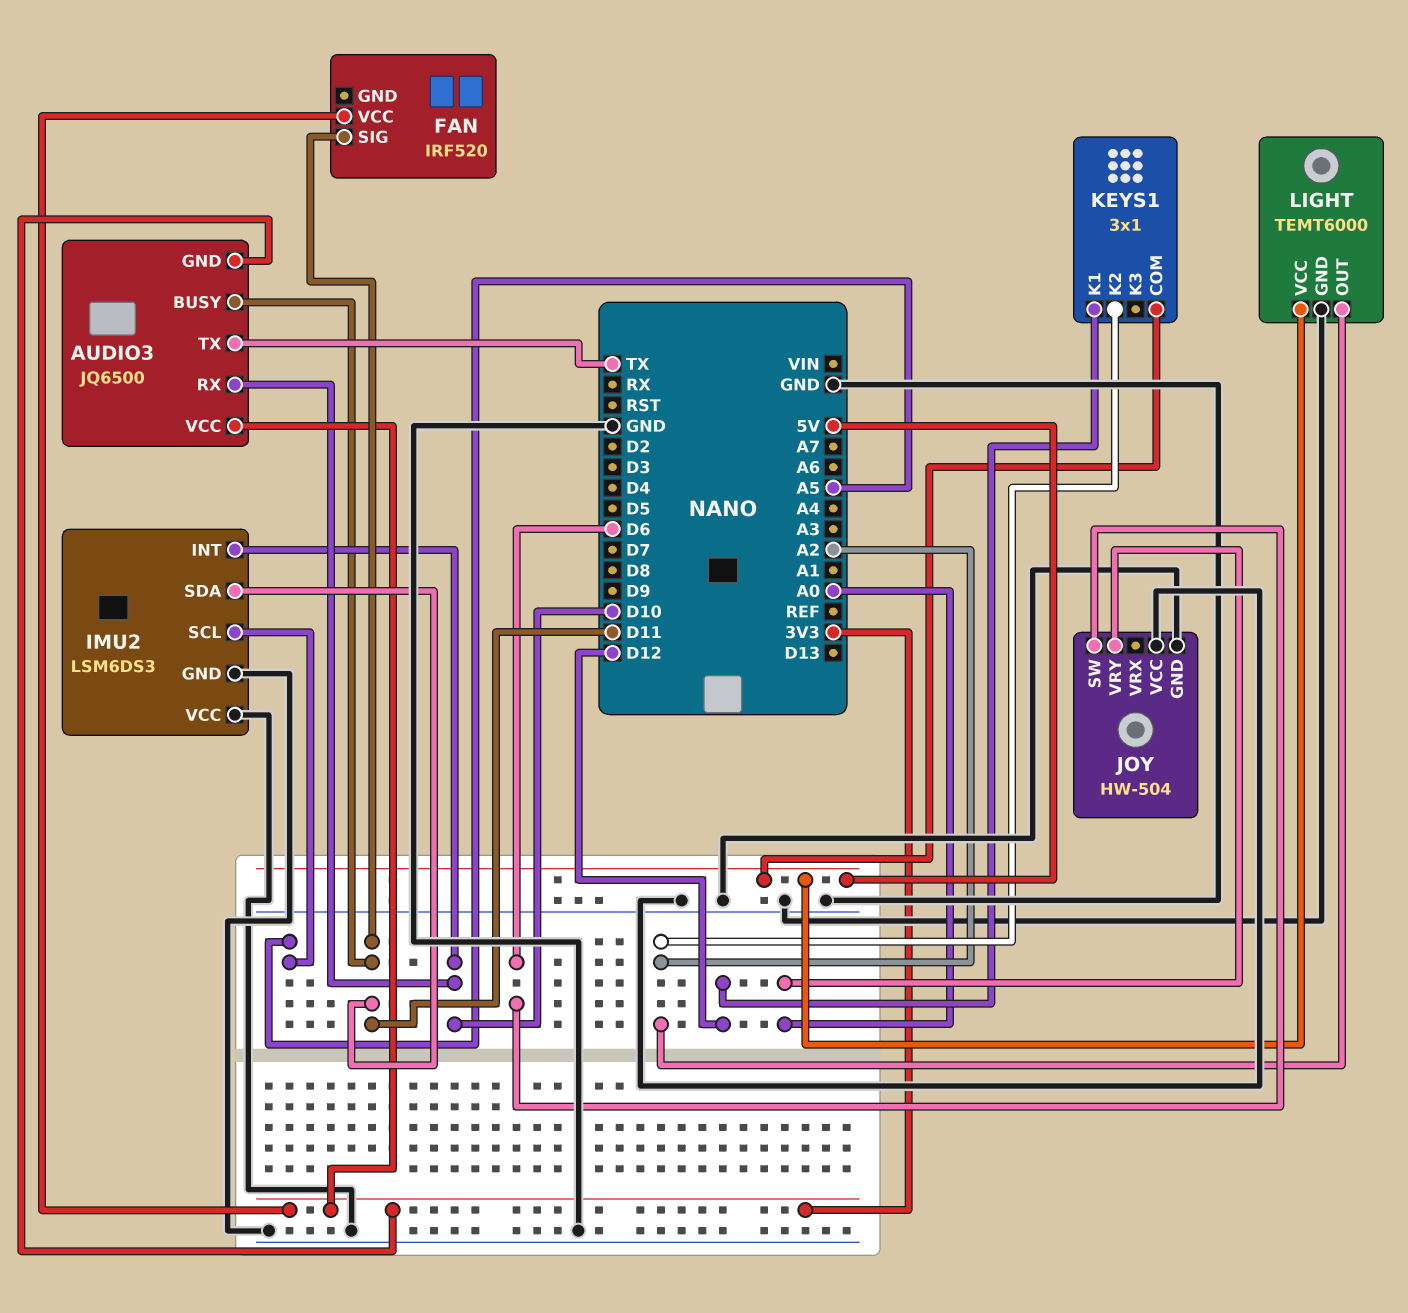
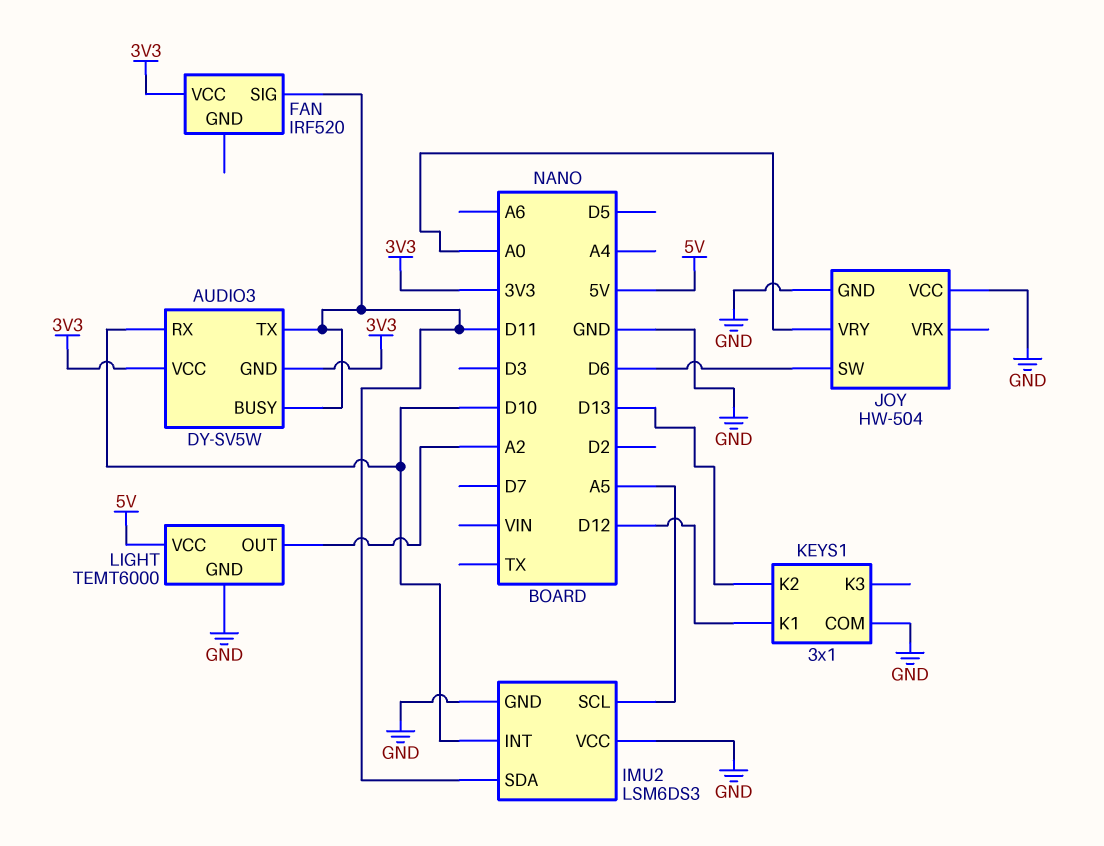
AUDIO3: JQ6500 -> DY-SV5W
AUDIO3 pin TX: TX -> D11
KEYS1 pin COM: 5V -> GND
KEYS1 pin K2: A2 -> D13

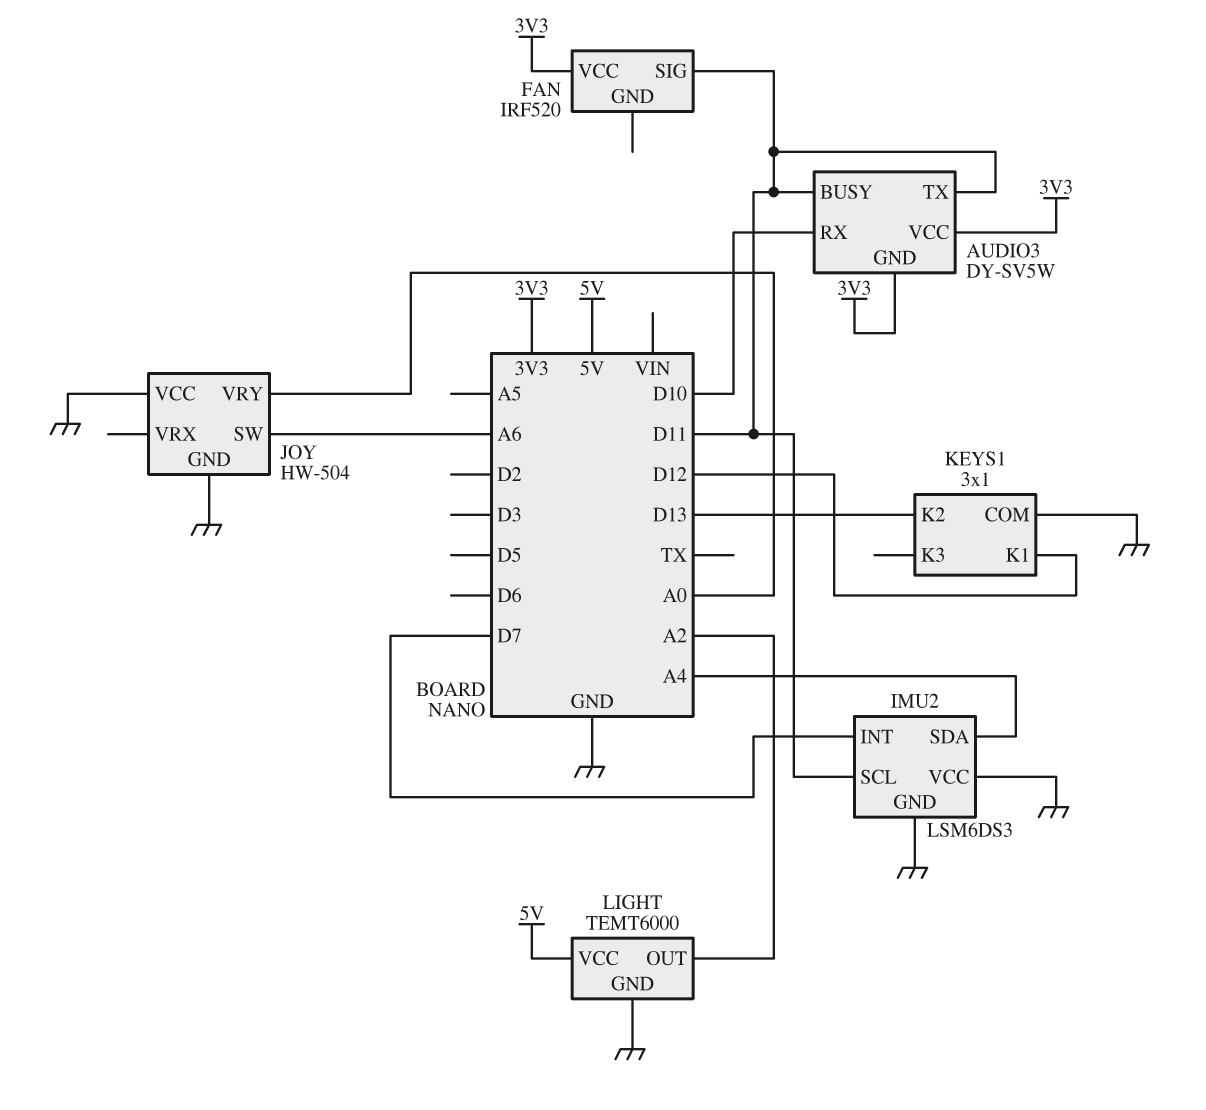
IMU2 pin INT: D10 -> D7
IMU2 pin SCL: A5 -> D11
IMU2 pin SDA: D11 -> A4
JOY pin SW: D6 -> A6

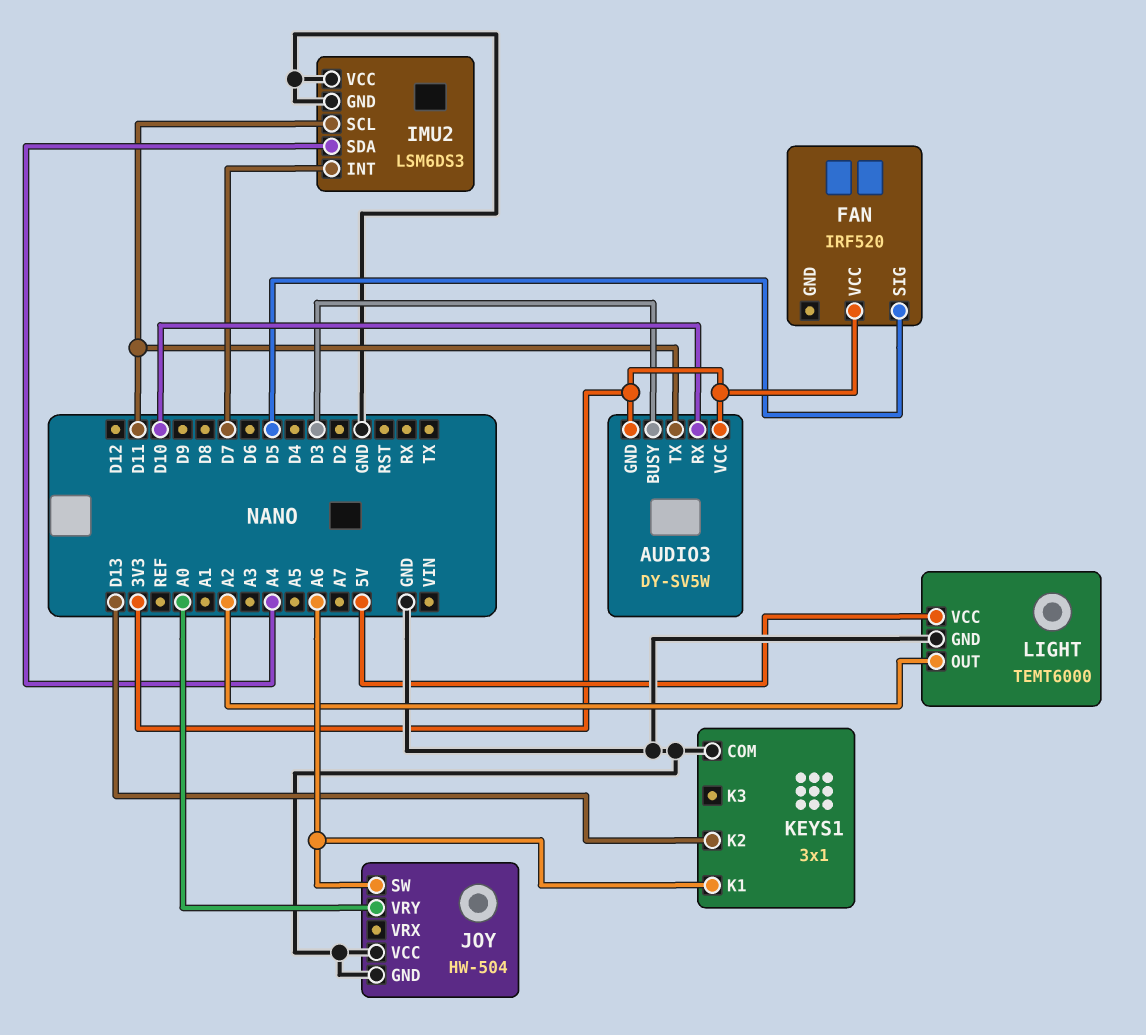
AUDIO3 pin BUSY: D11 -> D3
FAN pin SIG: D11 -> D5
KEYS1 pin K1: D12 -> A6

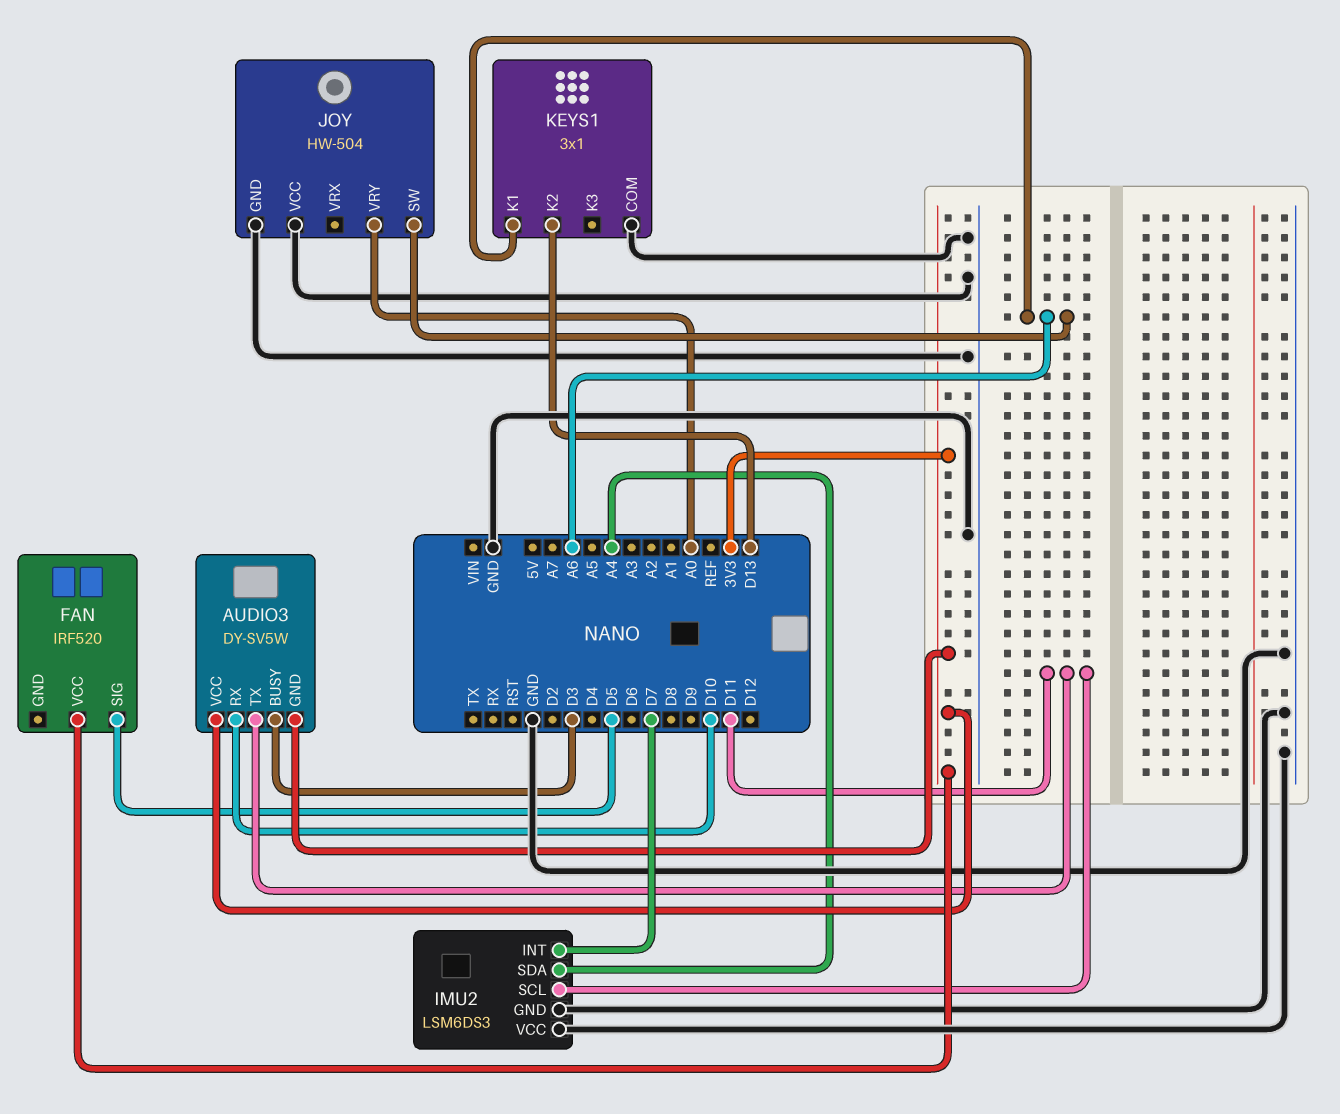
LIGHT: TEMT6000 -> none
LIGHT pin GND: GND -> none
LIGHT pin OUT: A2 -> none
LIGHT pin VCC: 5V -> none

